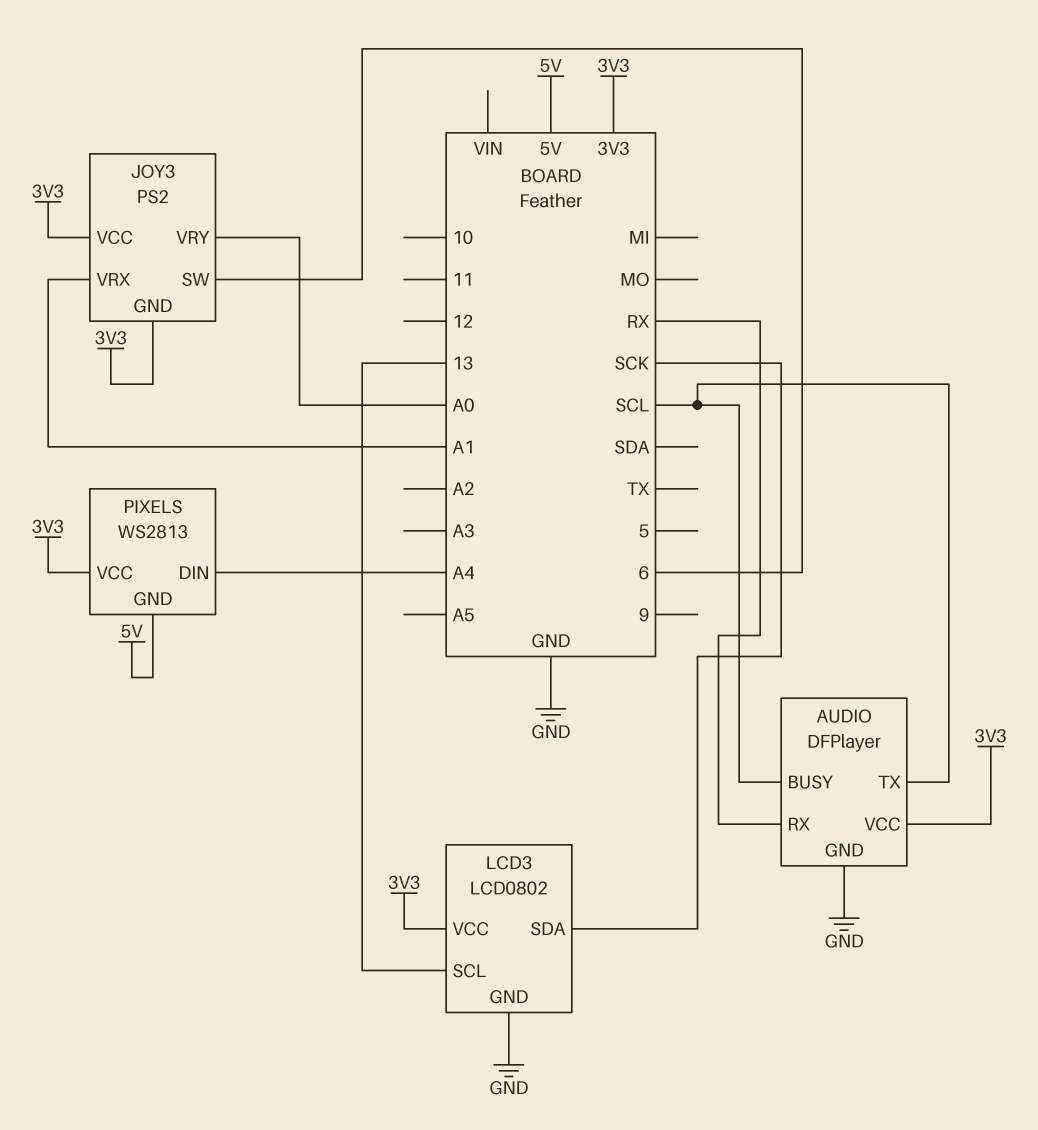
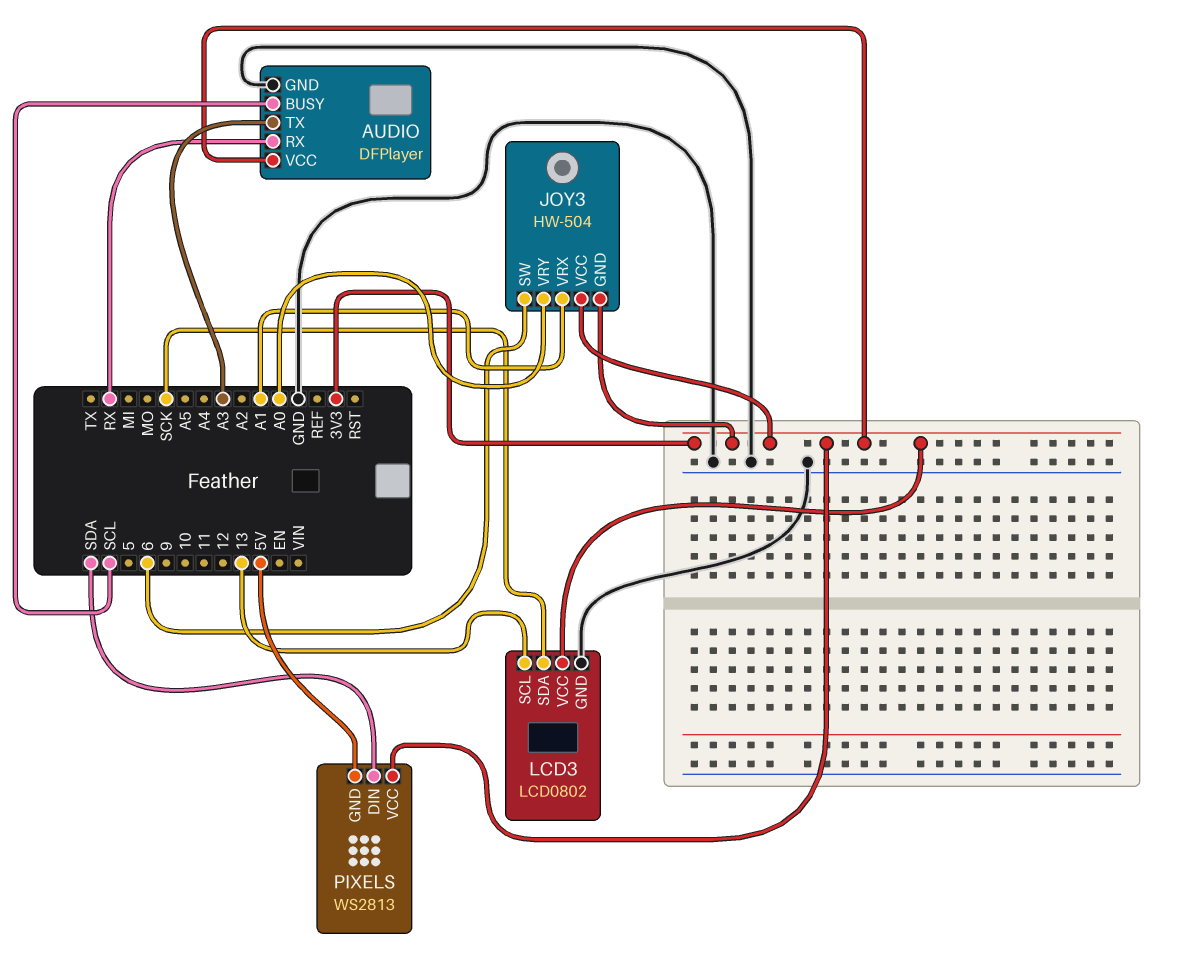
AUDIO pin TX: SCL -> A3
JOY3: PS2 -> HW-504
PIXELS pin DIN: A4 -> SDA

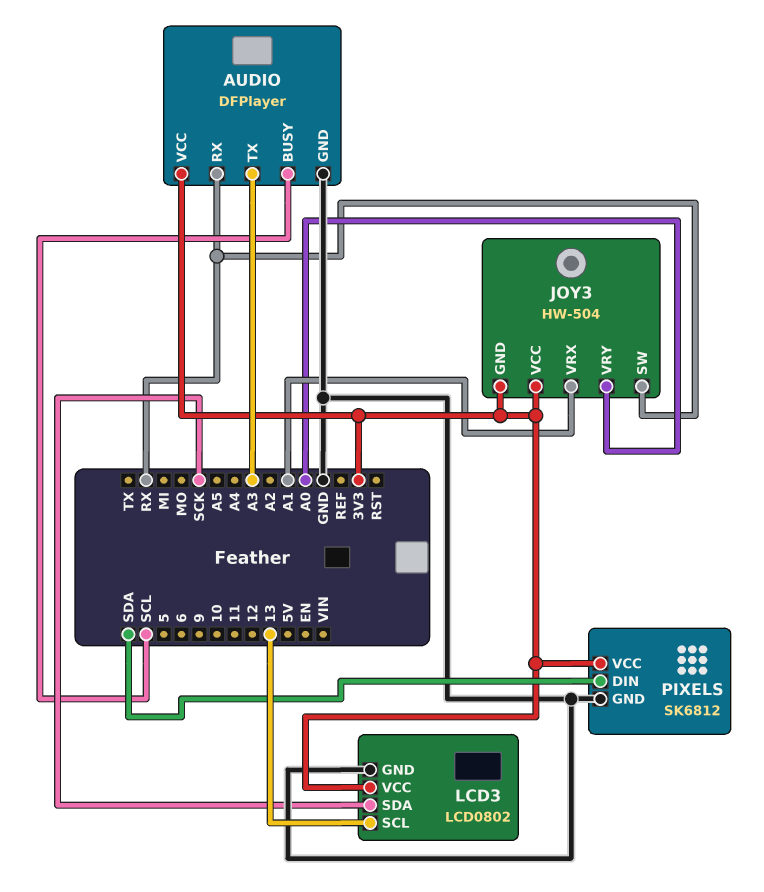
JOY3 pin SW: 6 -> RX
PIXELS: WS2813 -> SK6812
PIXELS pin GND: 5V -> GND

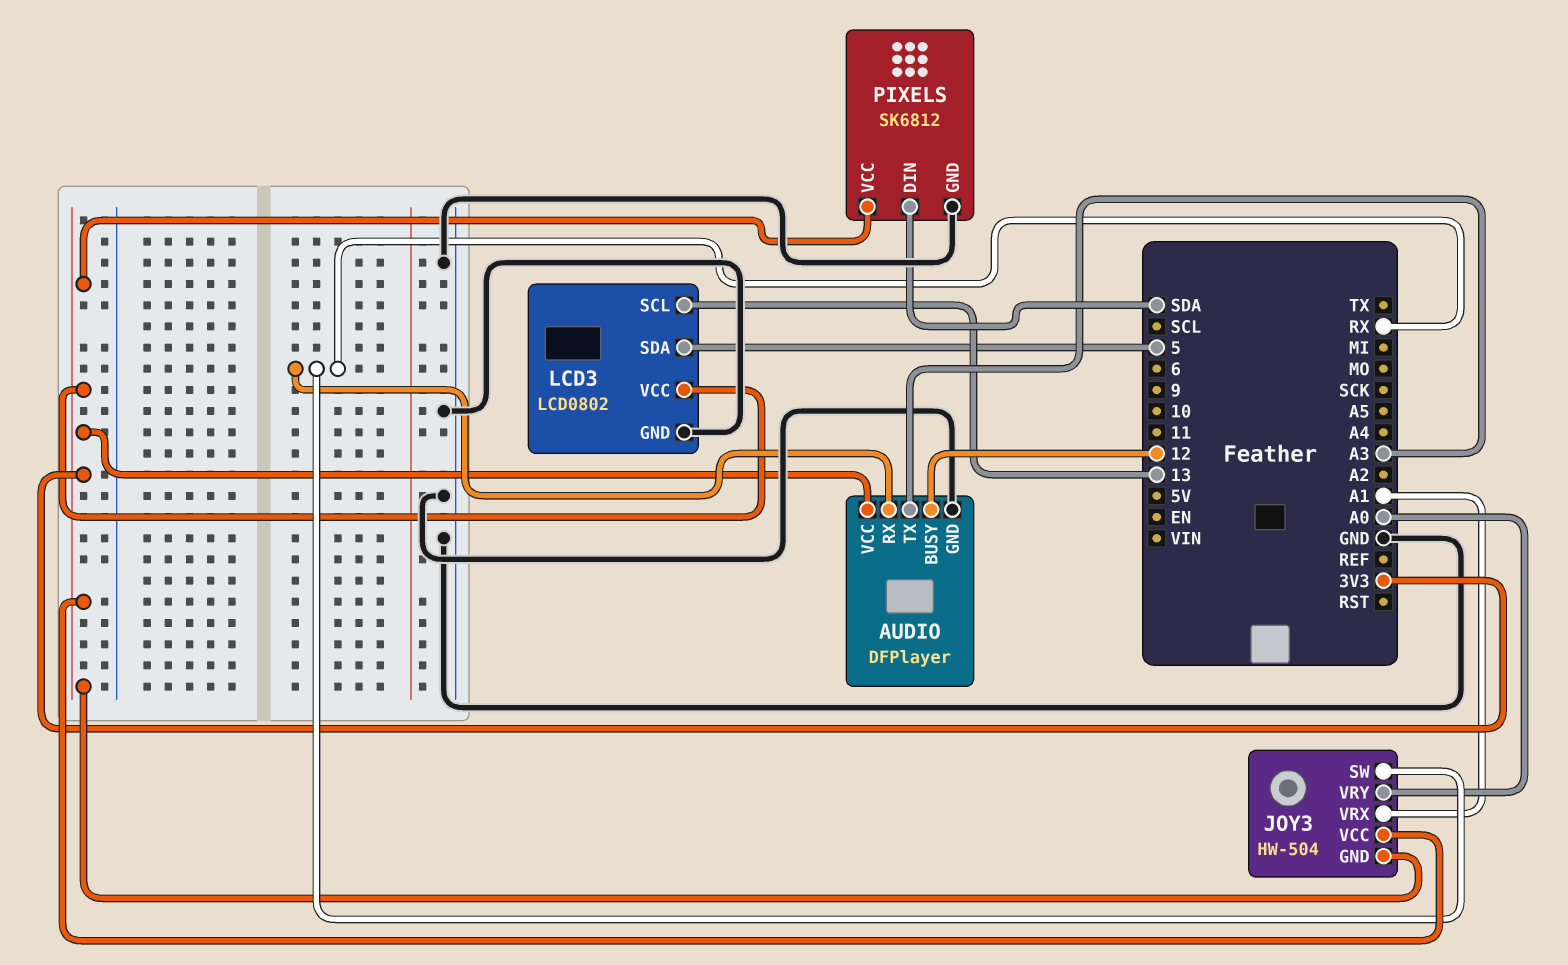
AUDIO pin BUSY: SCL -> 12
LCD3 pin SDA: SCK -> 5

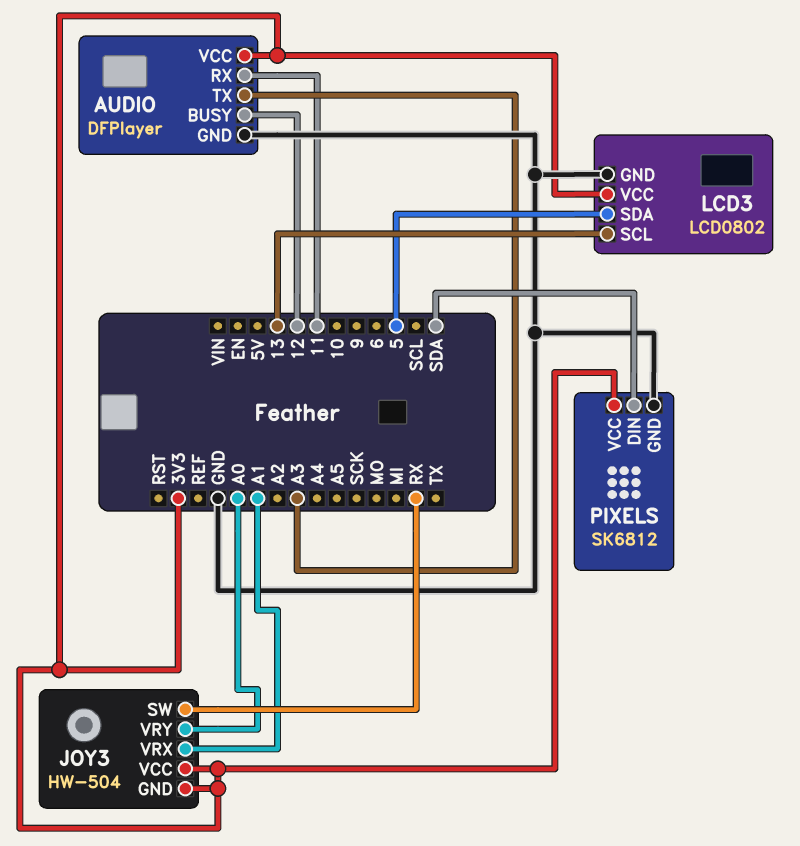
AUDIO pin RX: RX -> 11

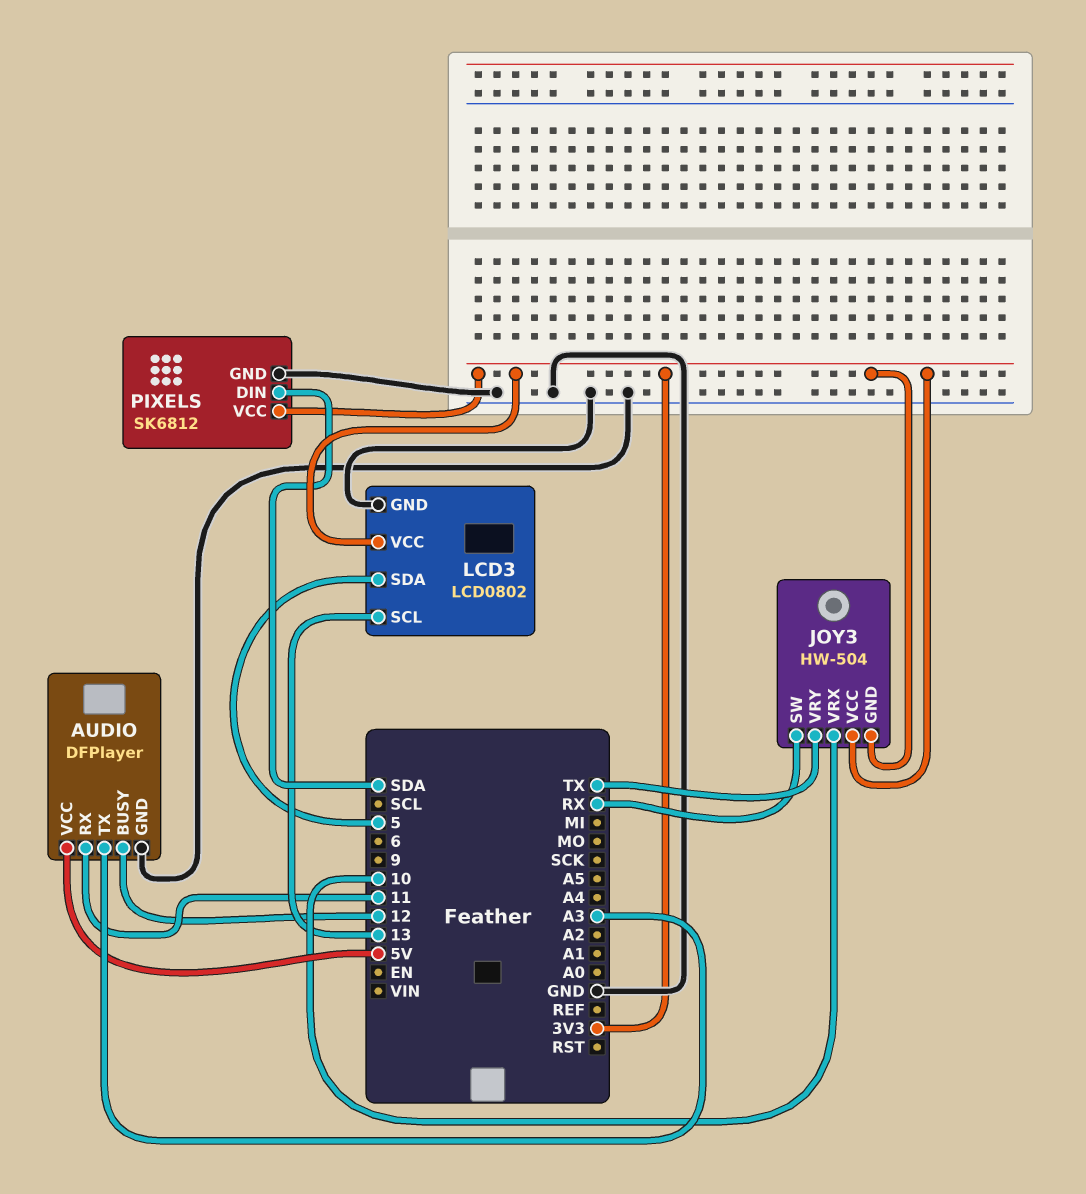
AUDIO pin VCC: 3V3 -> 5V
JOY3 pin VRX: A1 -> 10
JOY3 pin VRY: A0 -> TX

